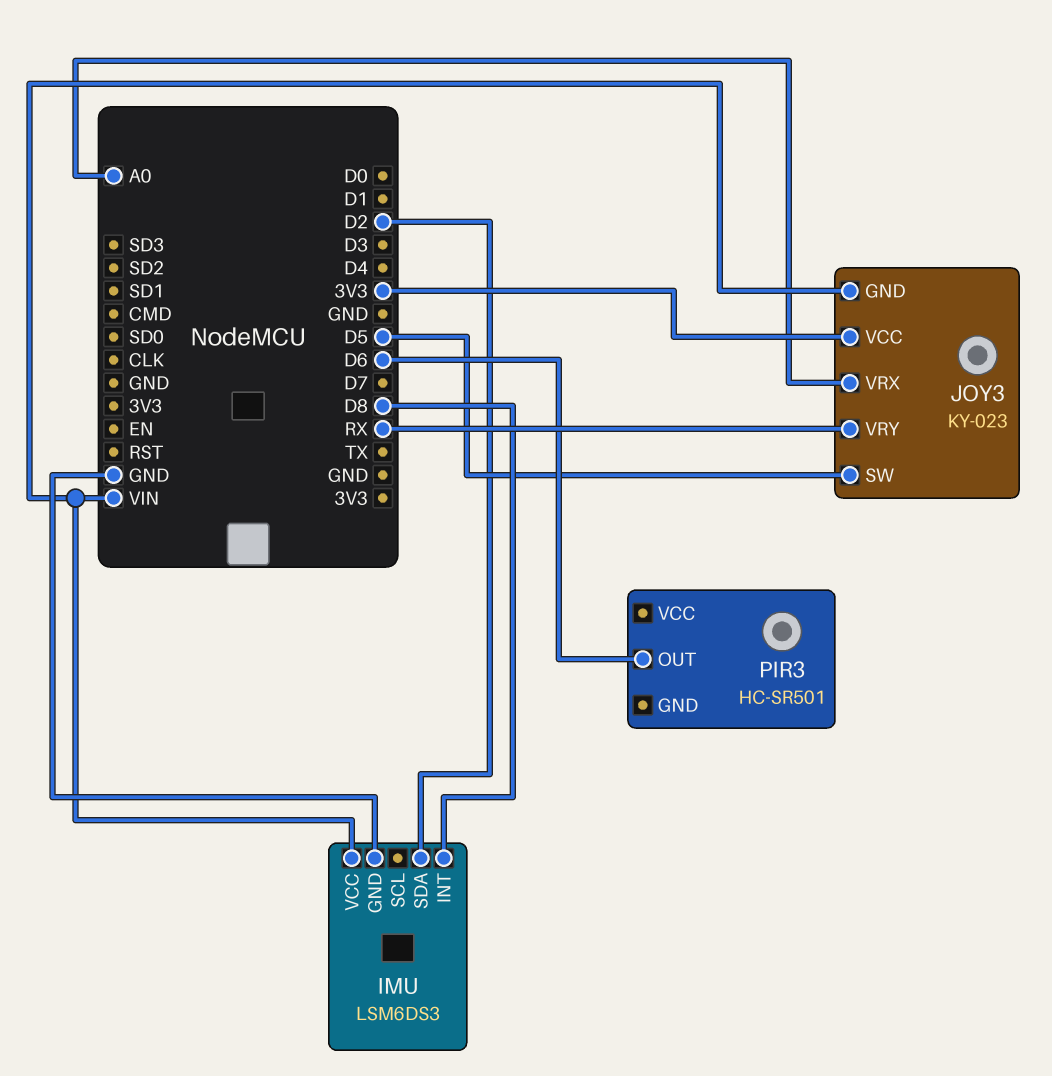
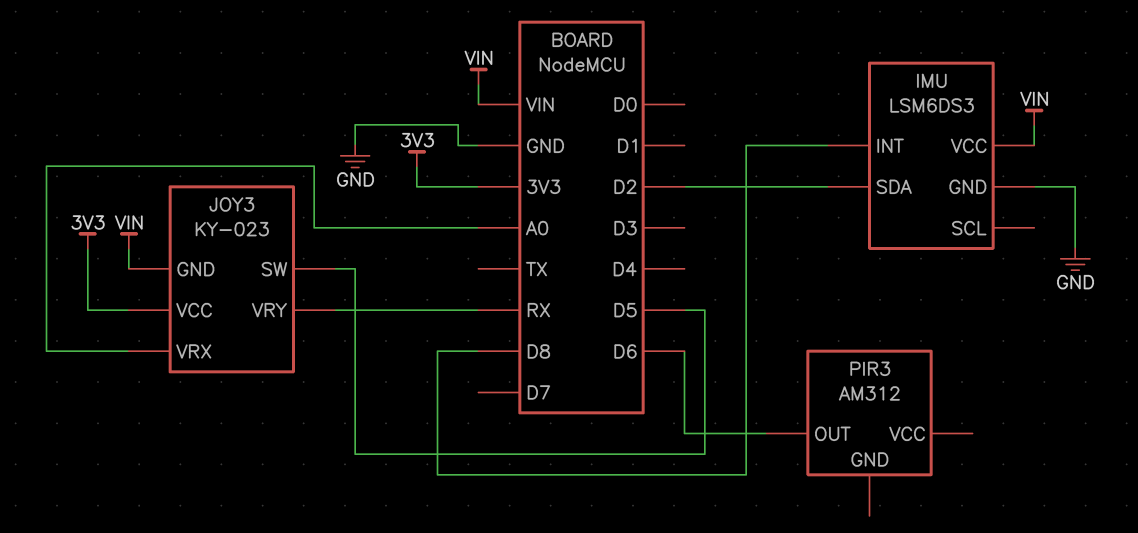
PIR3: HC-SR501 -> AM312

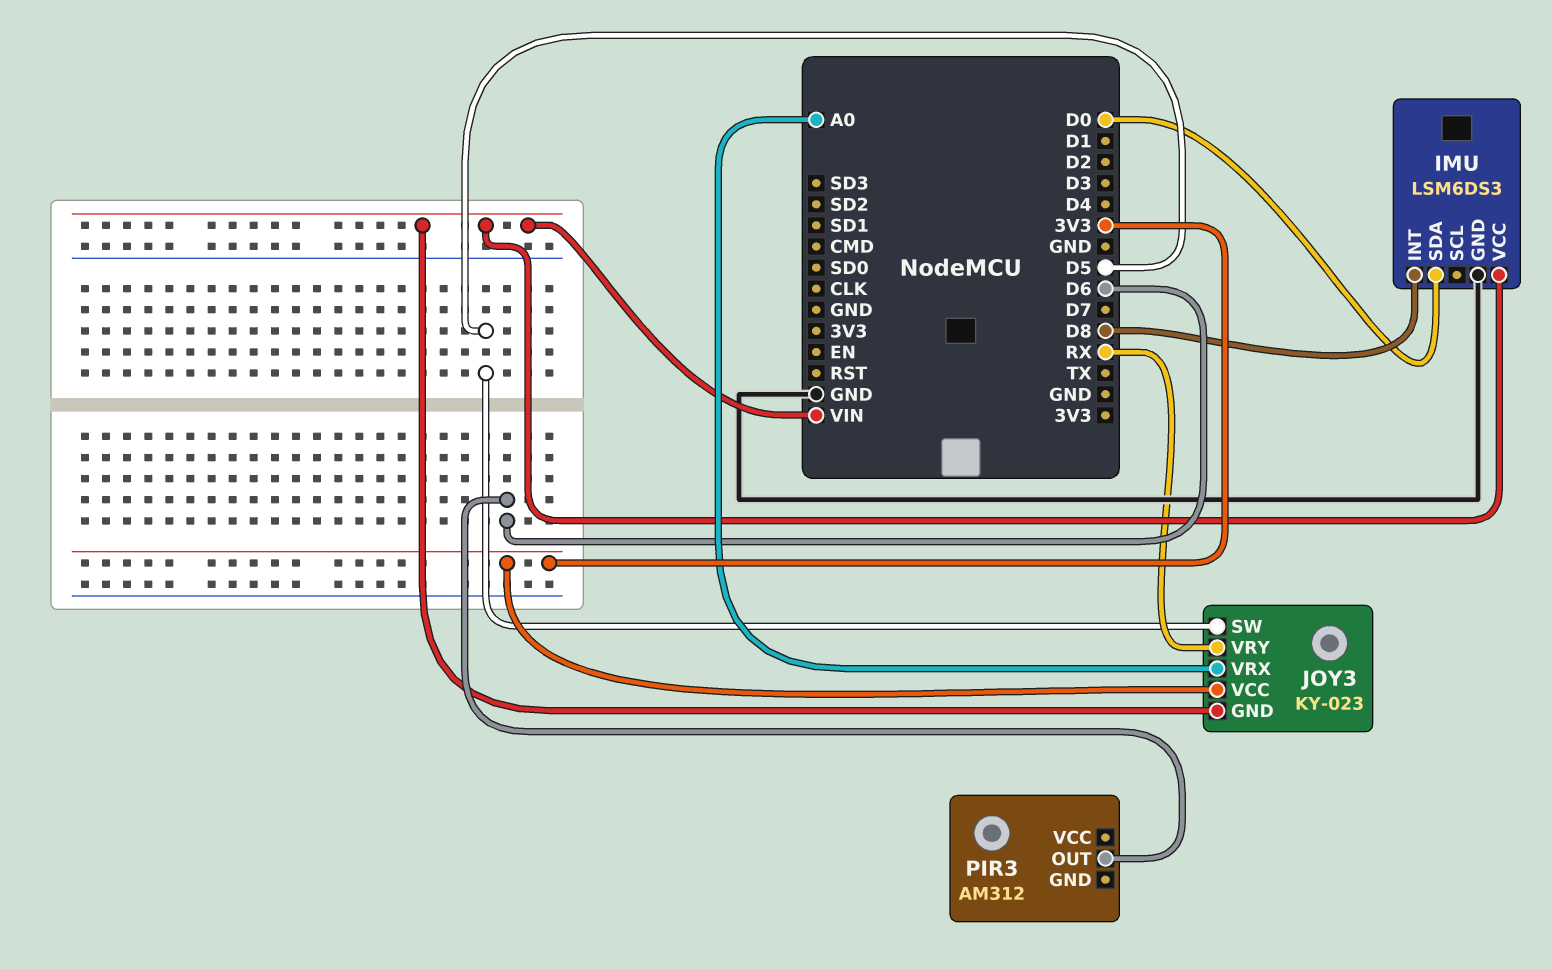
IMU pin SDA: D2 -> D0

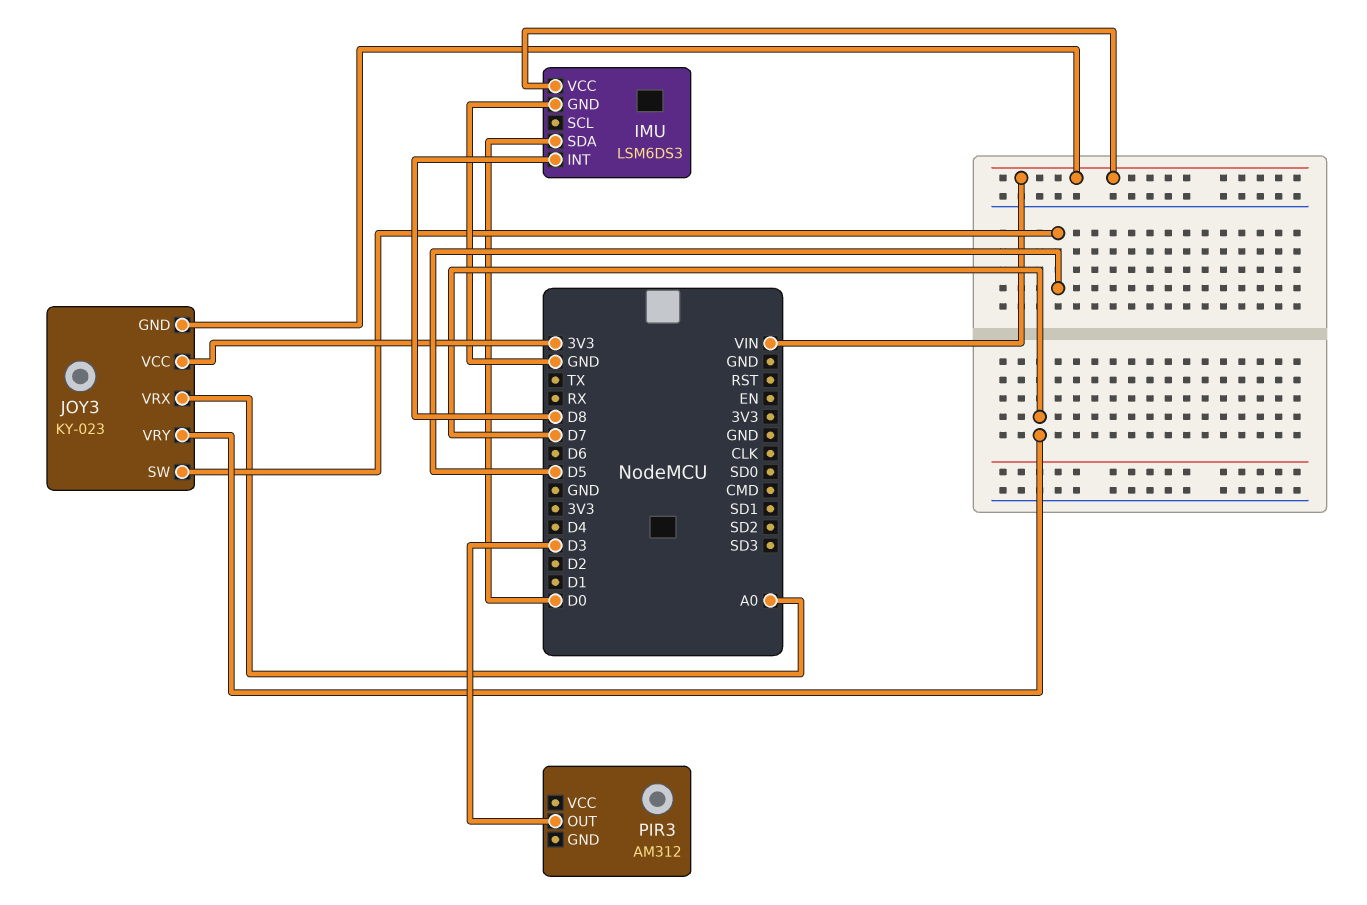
JOY3 pin VRY: RX -> D7
PIR3 pin OUT: D6 -> D3

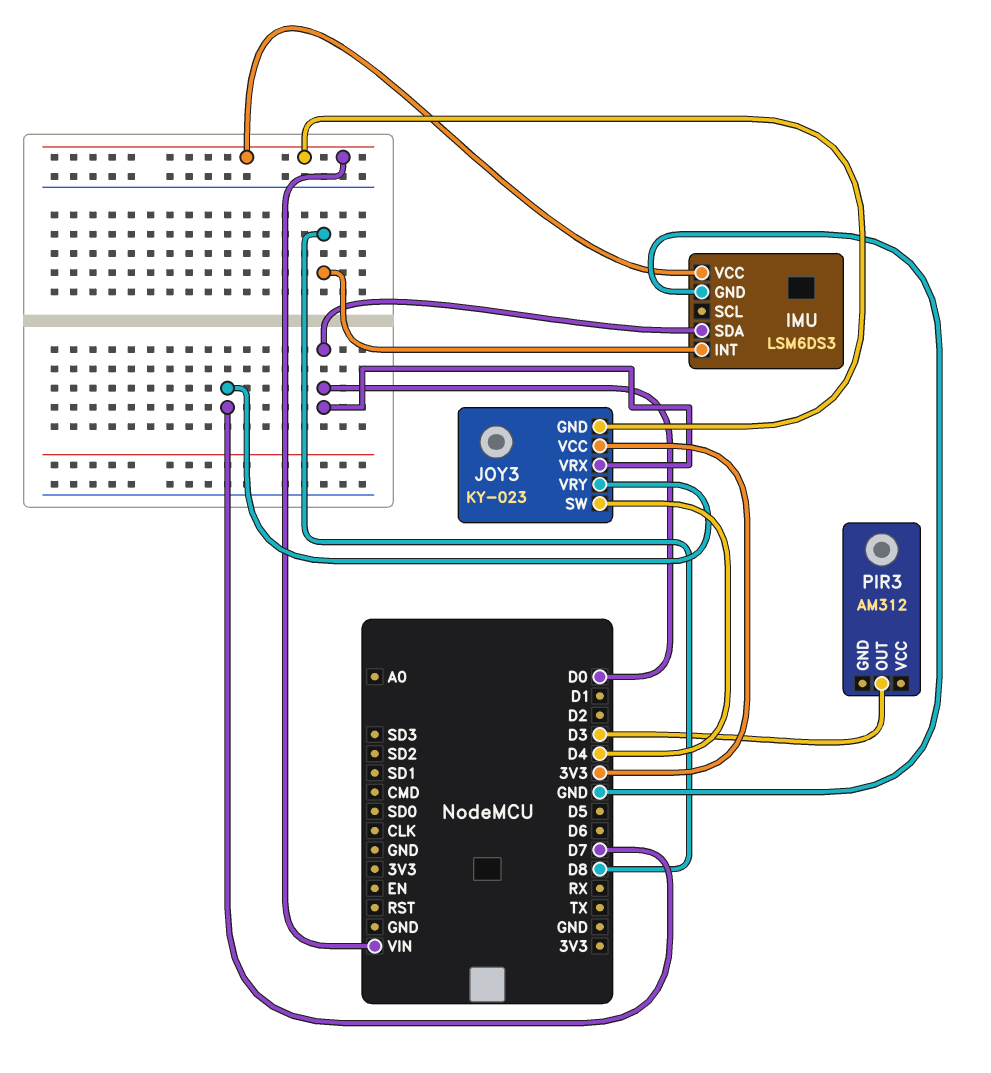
JOY3 pin SW: D5 -> D4
JOY3 pin VRX: A0 -> D0

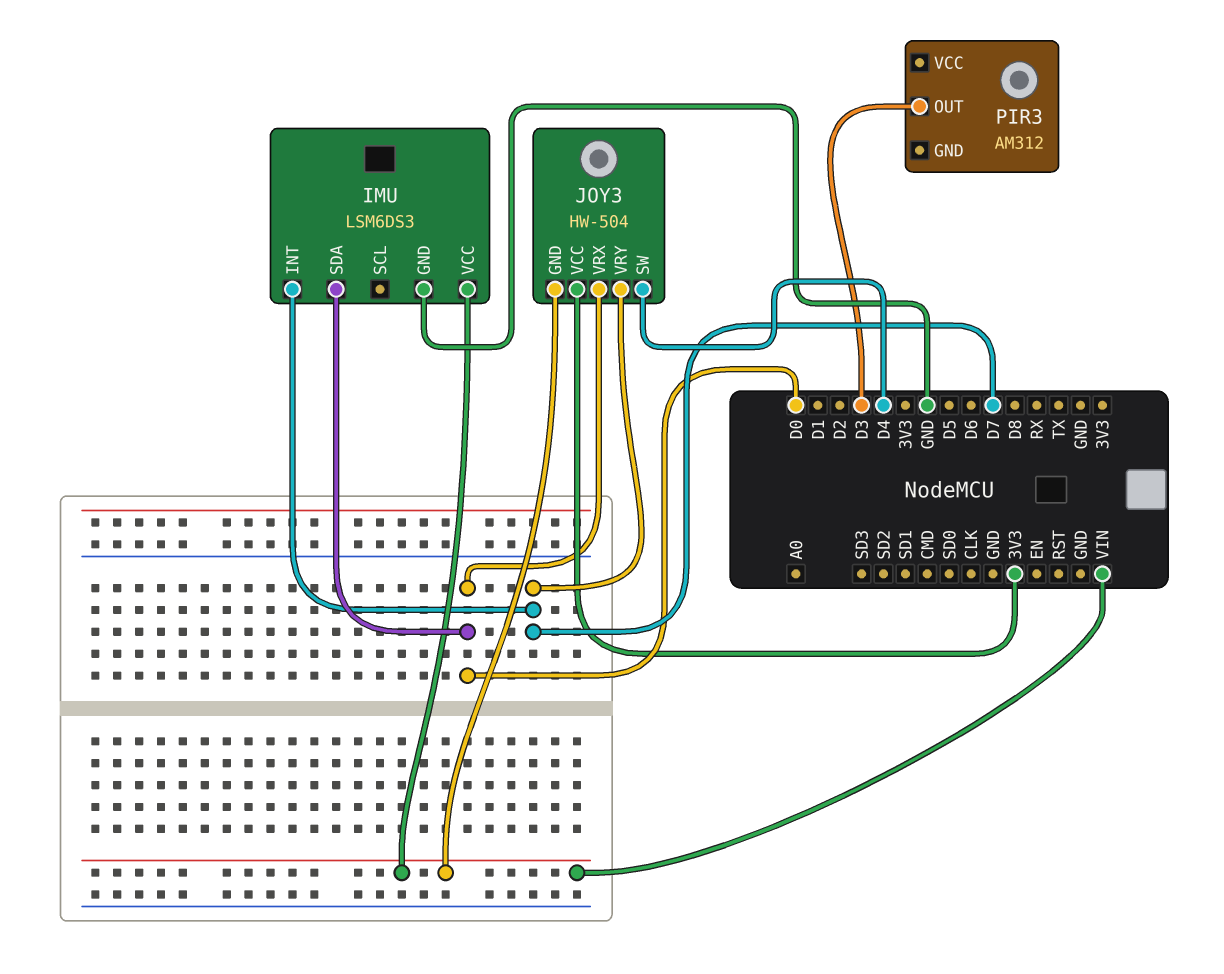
IMU pin INT: D8 -> D7
JOY3: KY-023 -> HW-504

